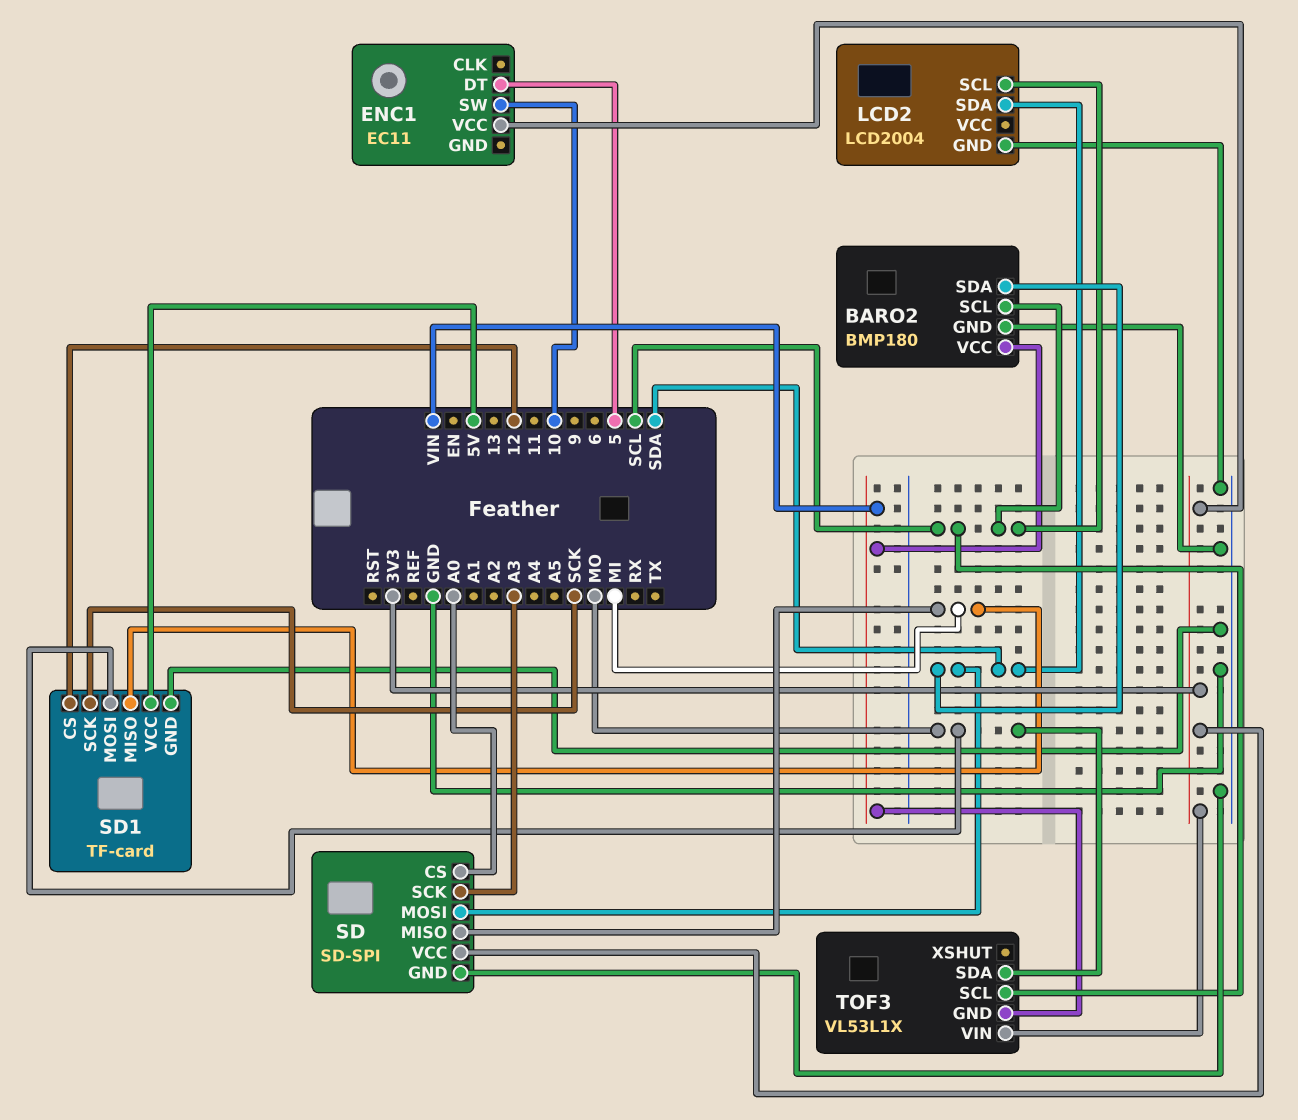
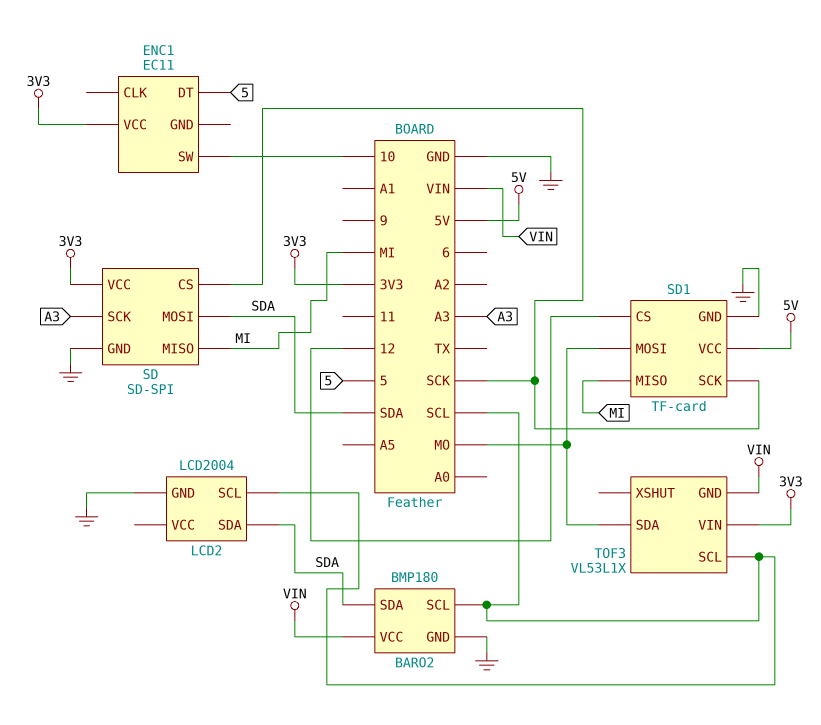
SD pin CS: A0 -> SCK

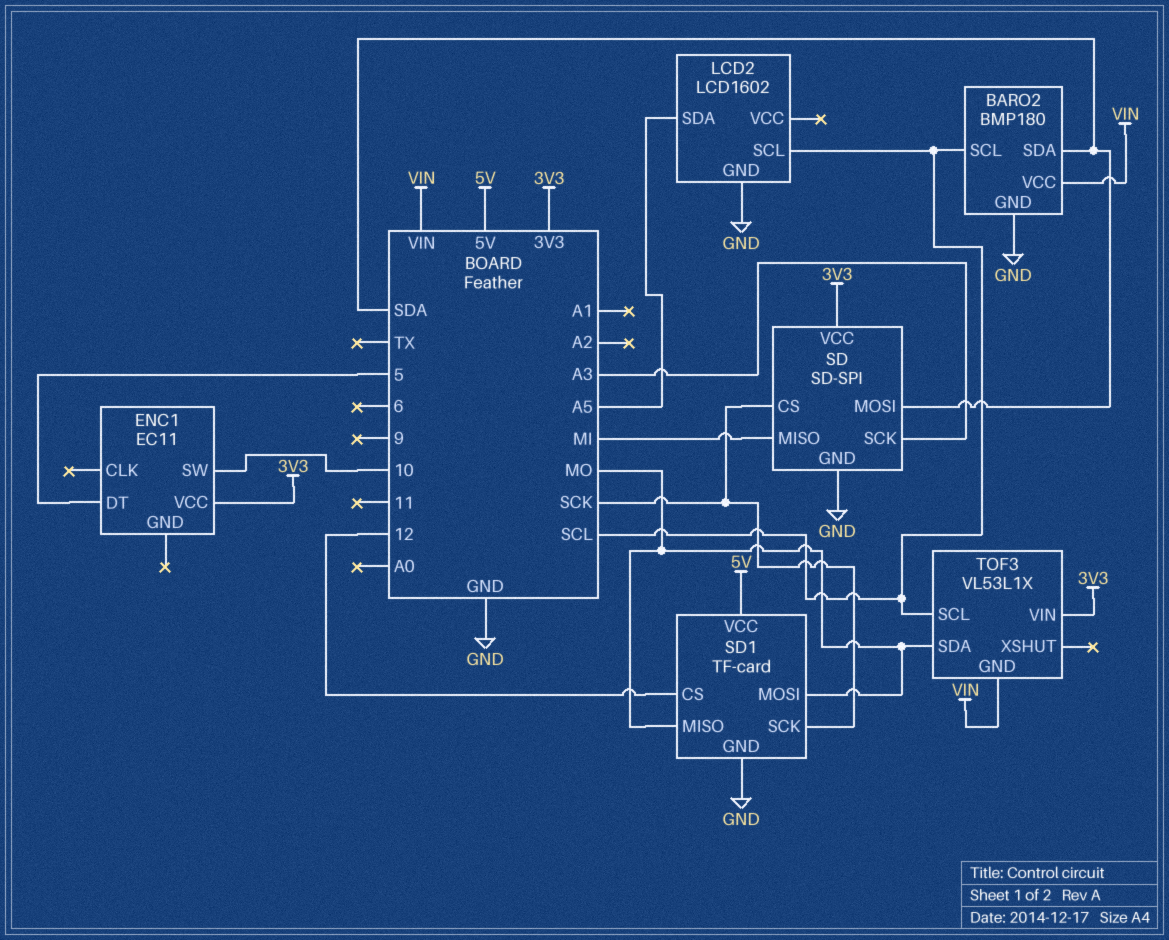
LCD2: LCD2004 -> LCD1602
LCD2 pin SDA: SDA -> A5
SD1 pin MISO: MI -> MO

